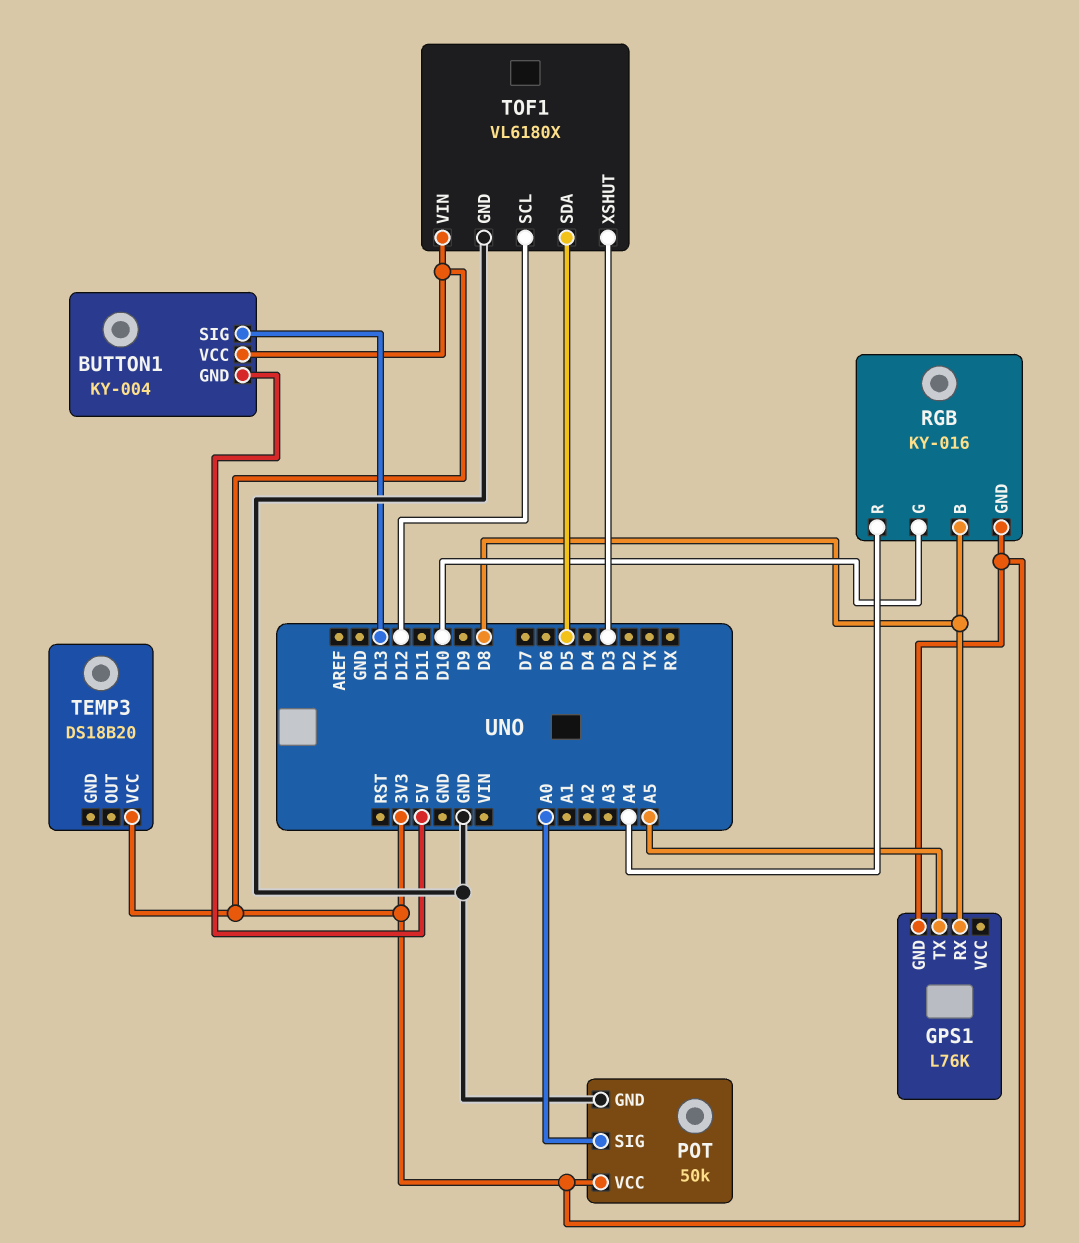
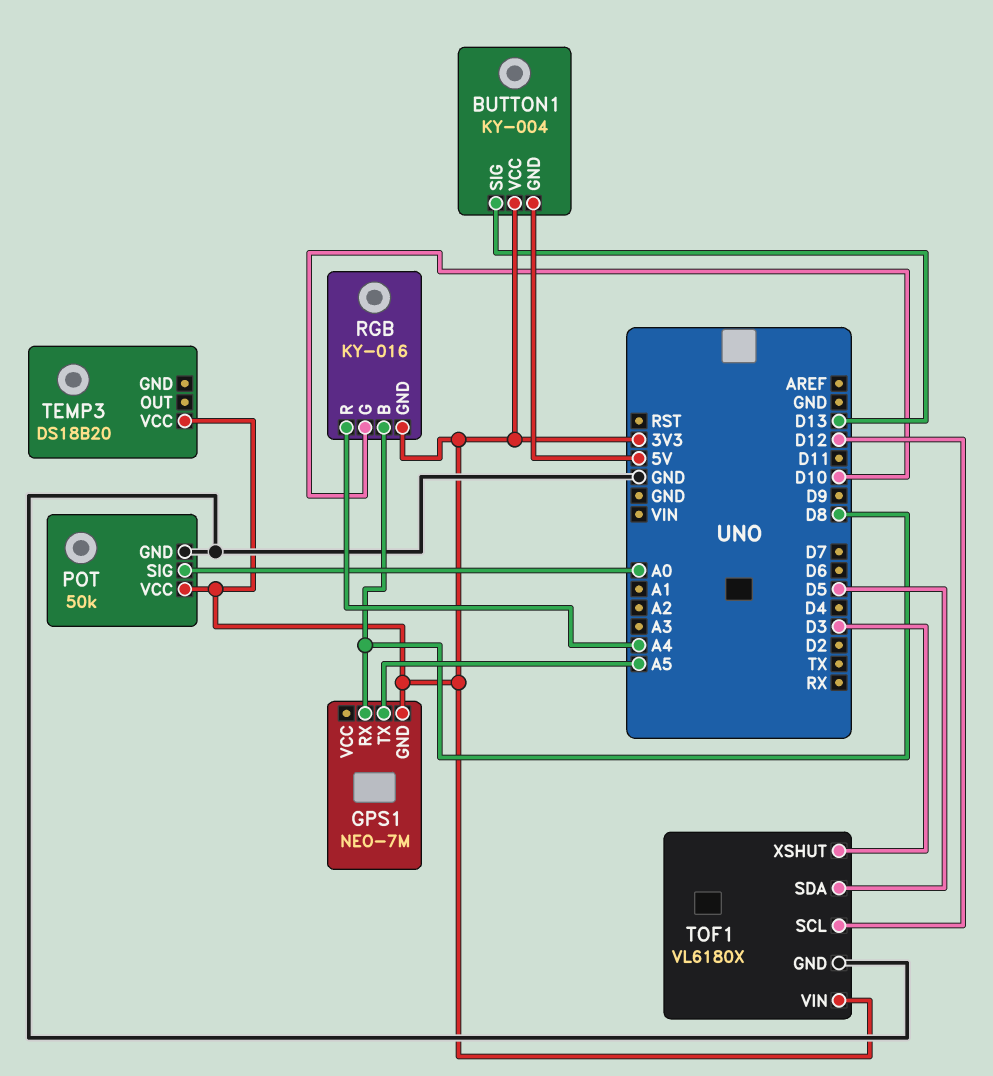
GPS1: L76K -> NEO-7M

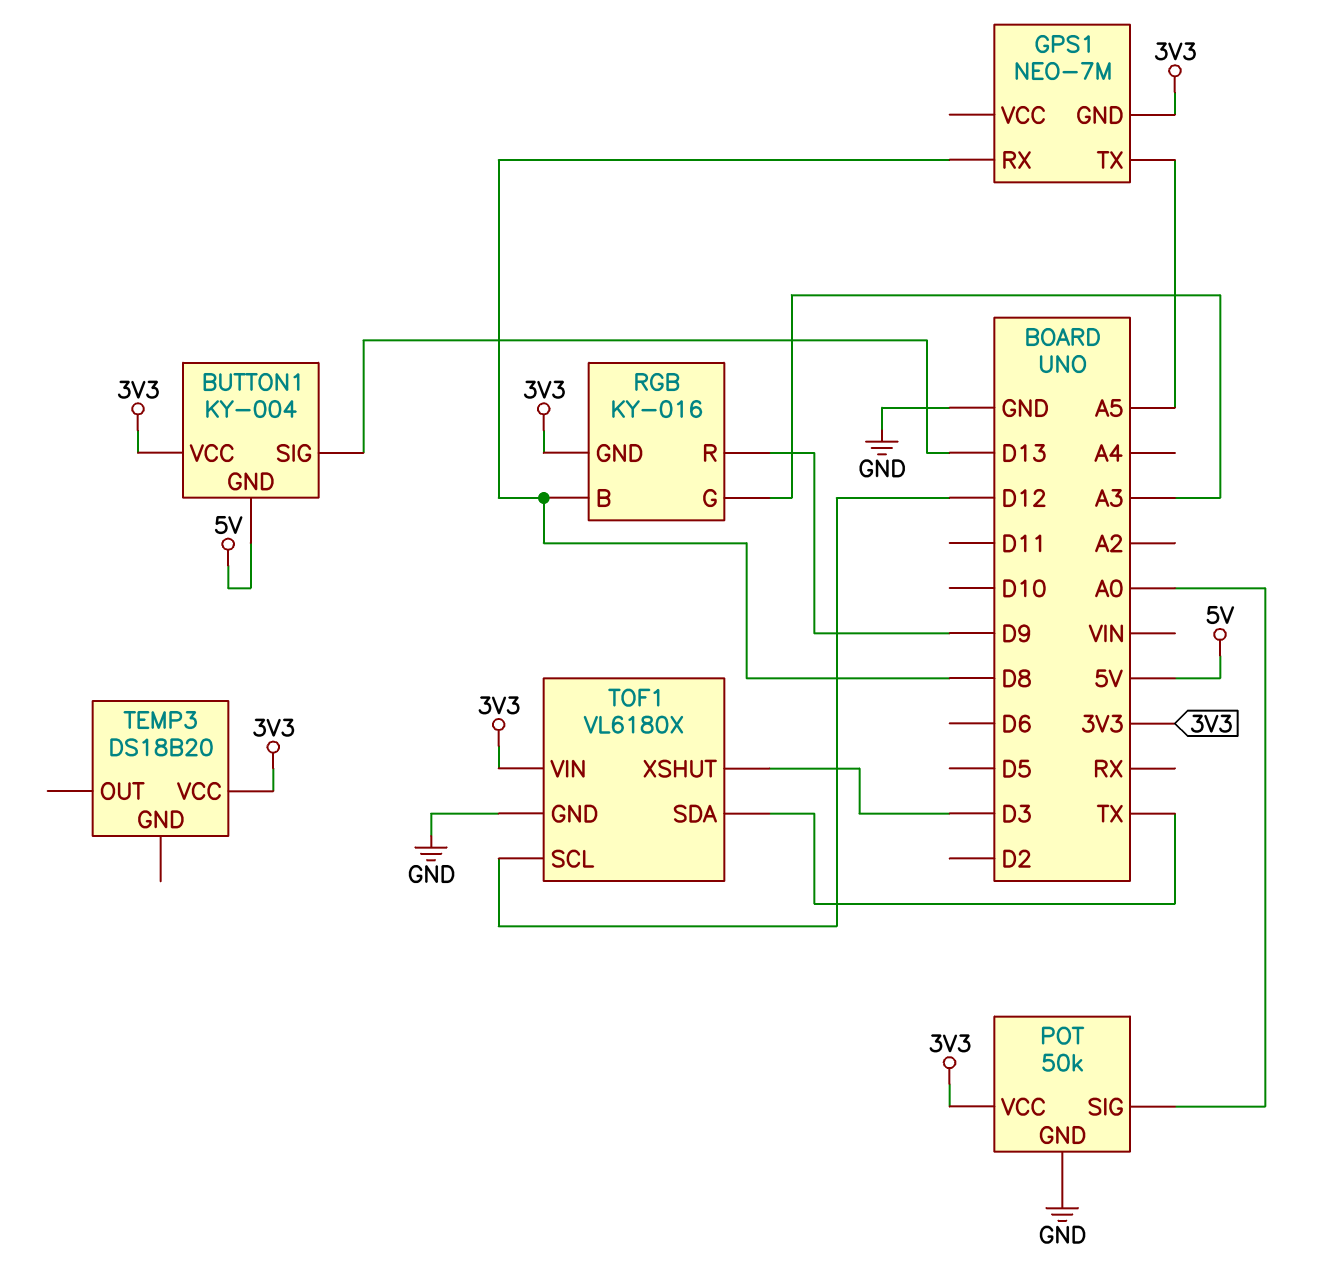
RGB pin G: D10 -> A3
RGB pin R: A4 -> D9
TOF1 pin SDA: D5 -> TX

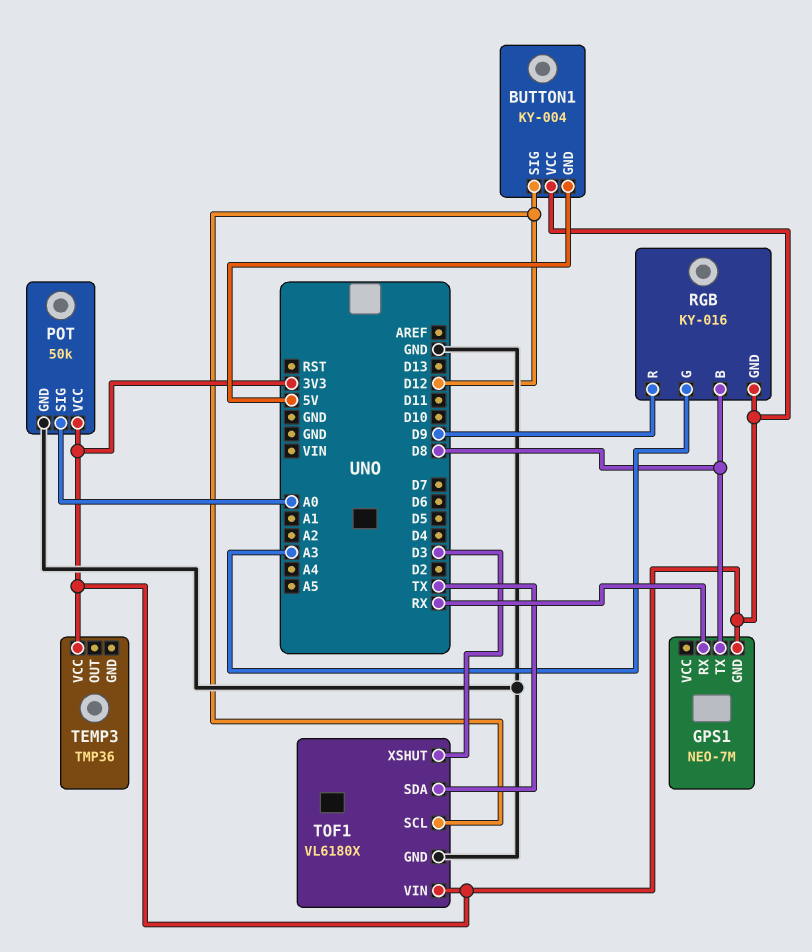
BUTTON1 pin SIG: D13 -> D12
GPS1 pin RX: D8 -> RX
GPS1 pin TX: A5 -> D8
TEMP3: DS18B20 -> TMP36

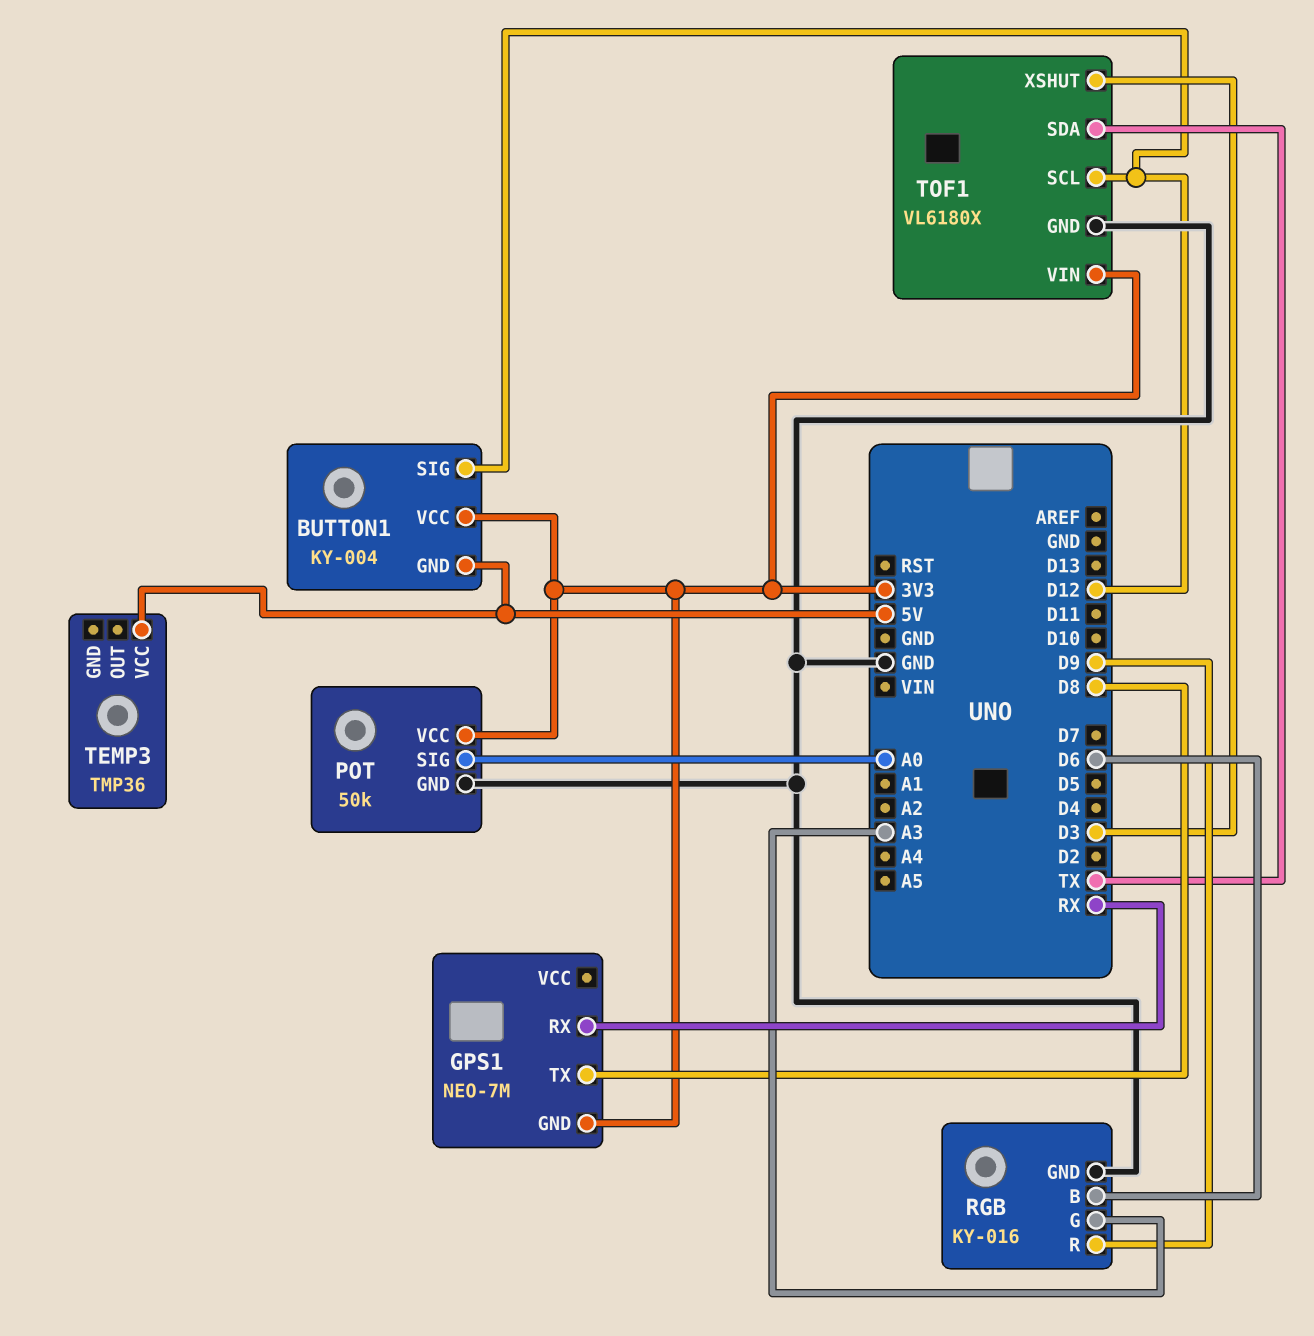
RGB pin B: D8 -> D6
RGB pin GND: 3V3 -> GND
TEMP3 pin VCC: 3V3 -> 5V

